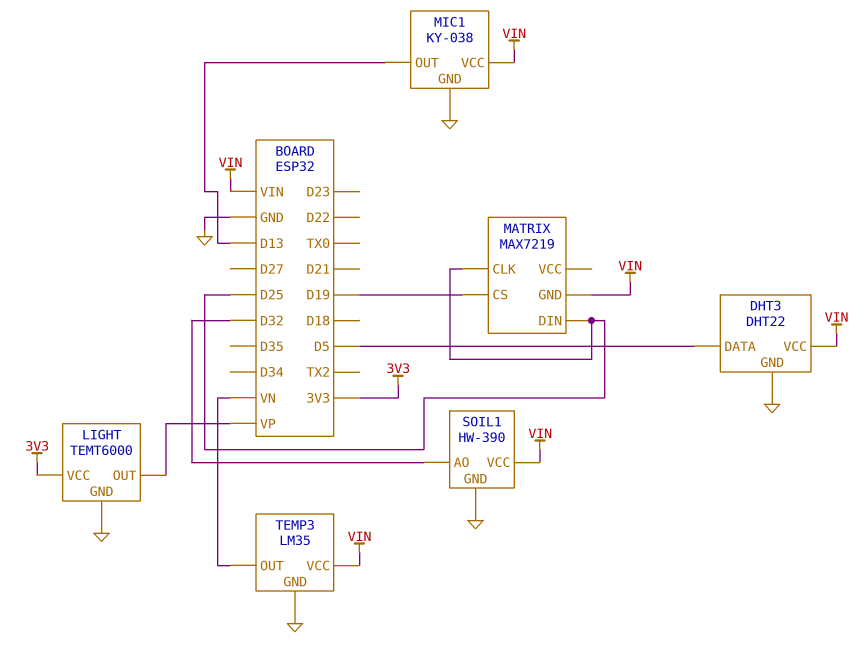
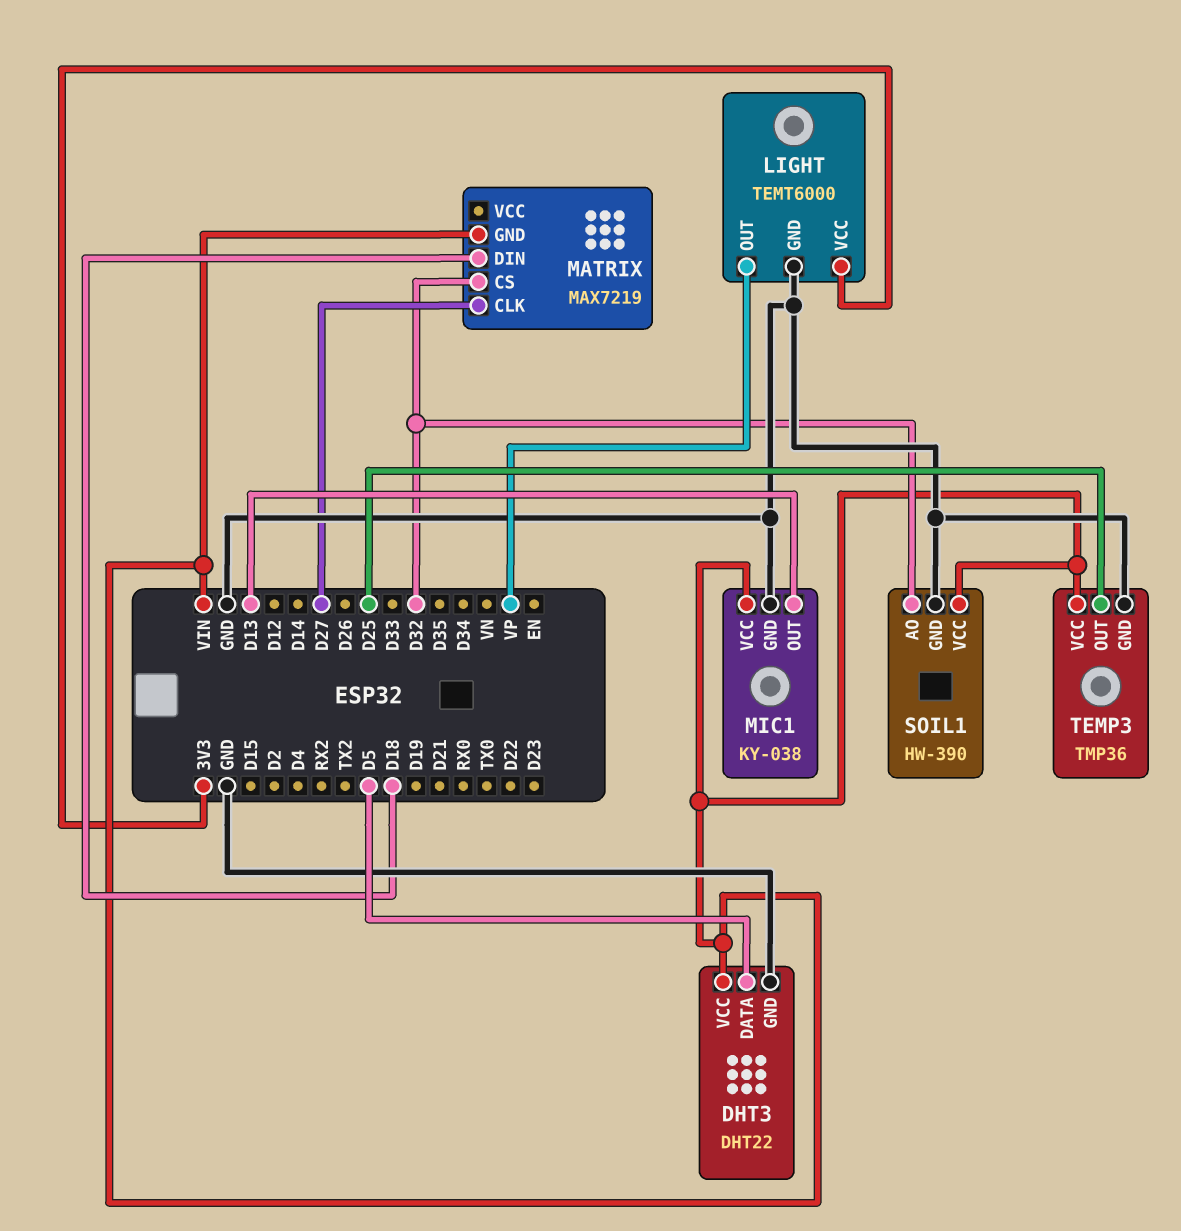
MATRIX pin CLK: D25 -> D27
MATRIX pin CS: D19 -> D32
MATRIX pin DIN: D25 -> D18
TEMP3: LM35 -> TMP36
TEMP3 pin OUT: VN -> D25

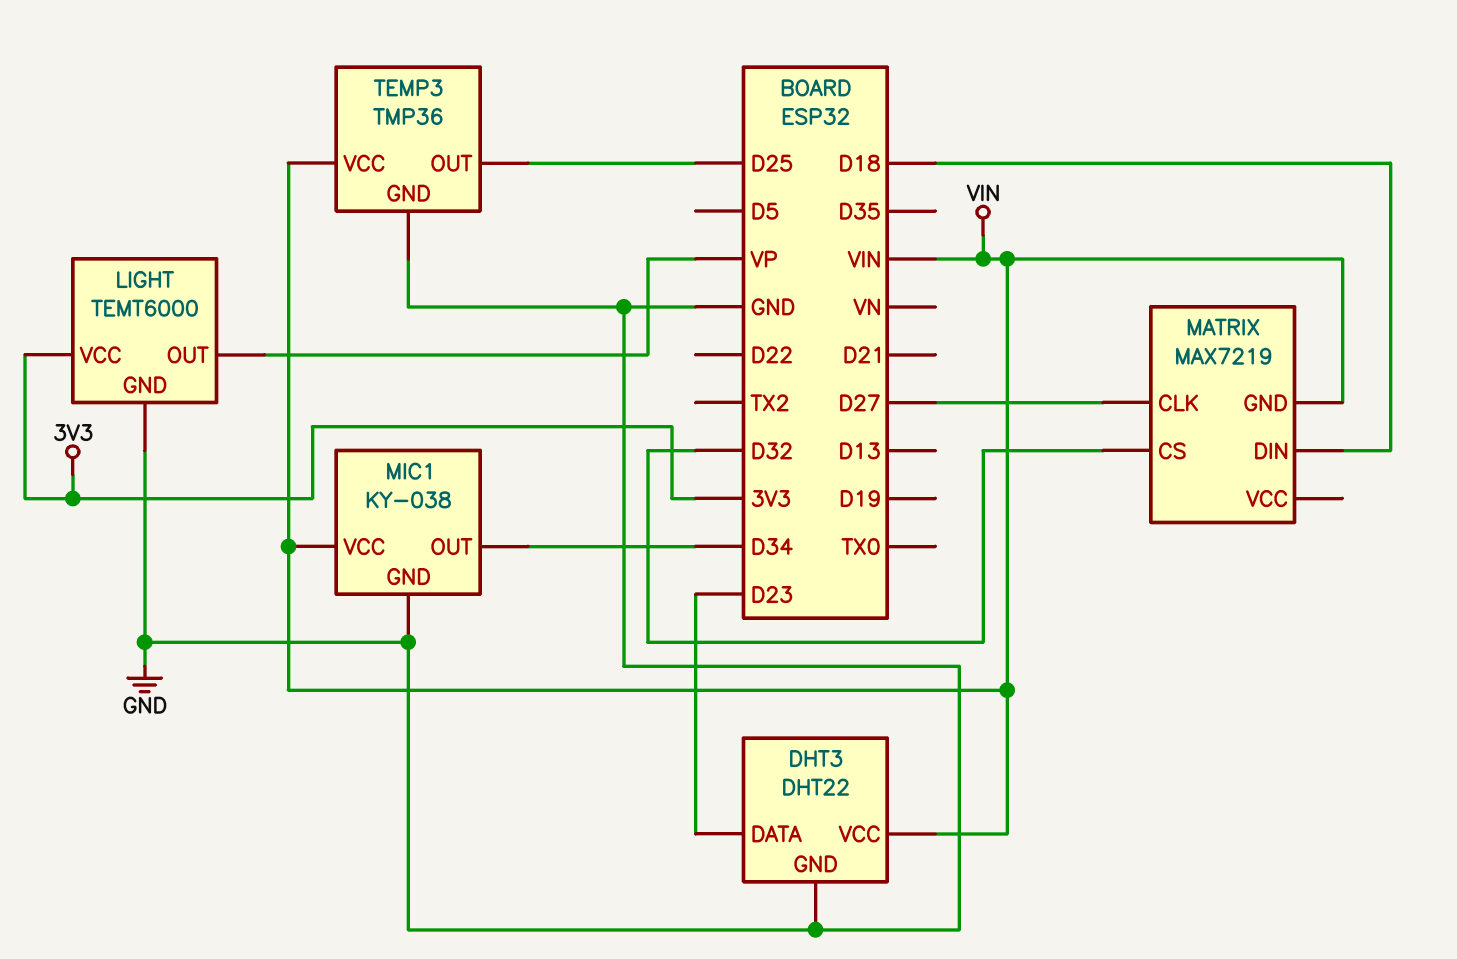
DHT3 pin DATA: D5 -> D23
MIC1 pin OUT: D13 -> D34
SOIL1: HW-390 -> none
SOIL1 pin AO: D32 -> none
SOIL1 pin GND: GND -> none
SOIL1 pin VCC: VIN -> none

